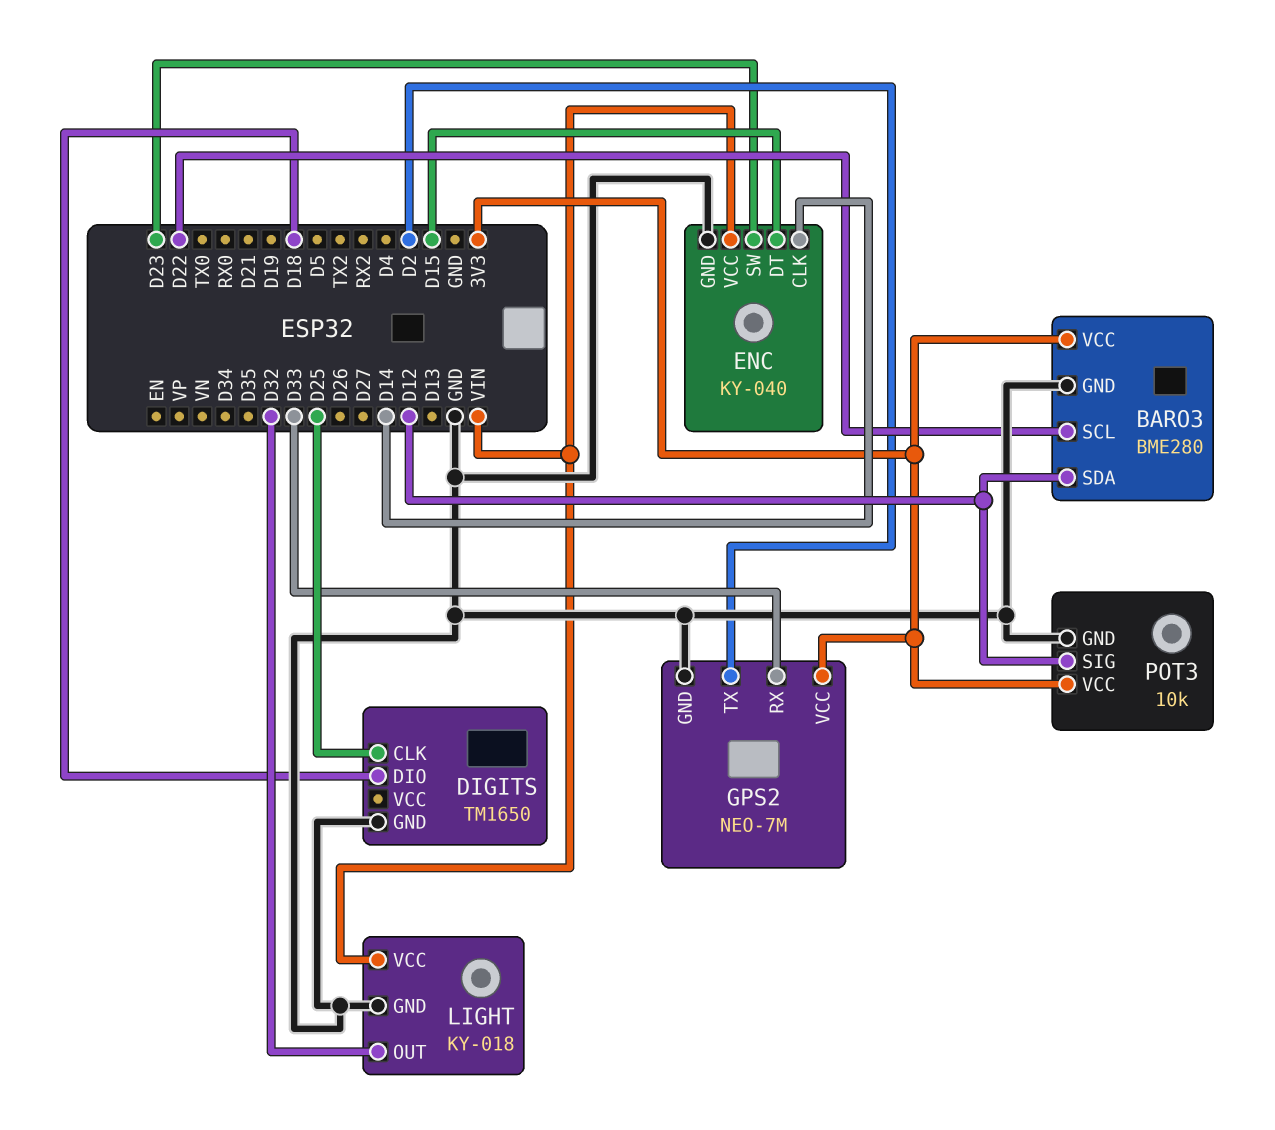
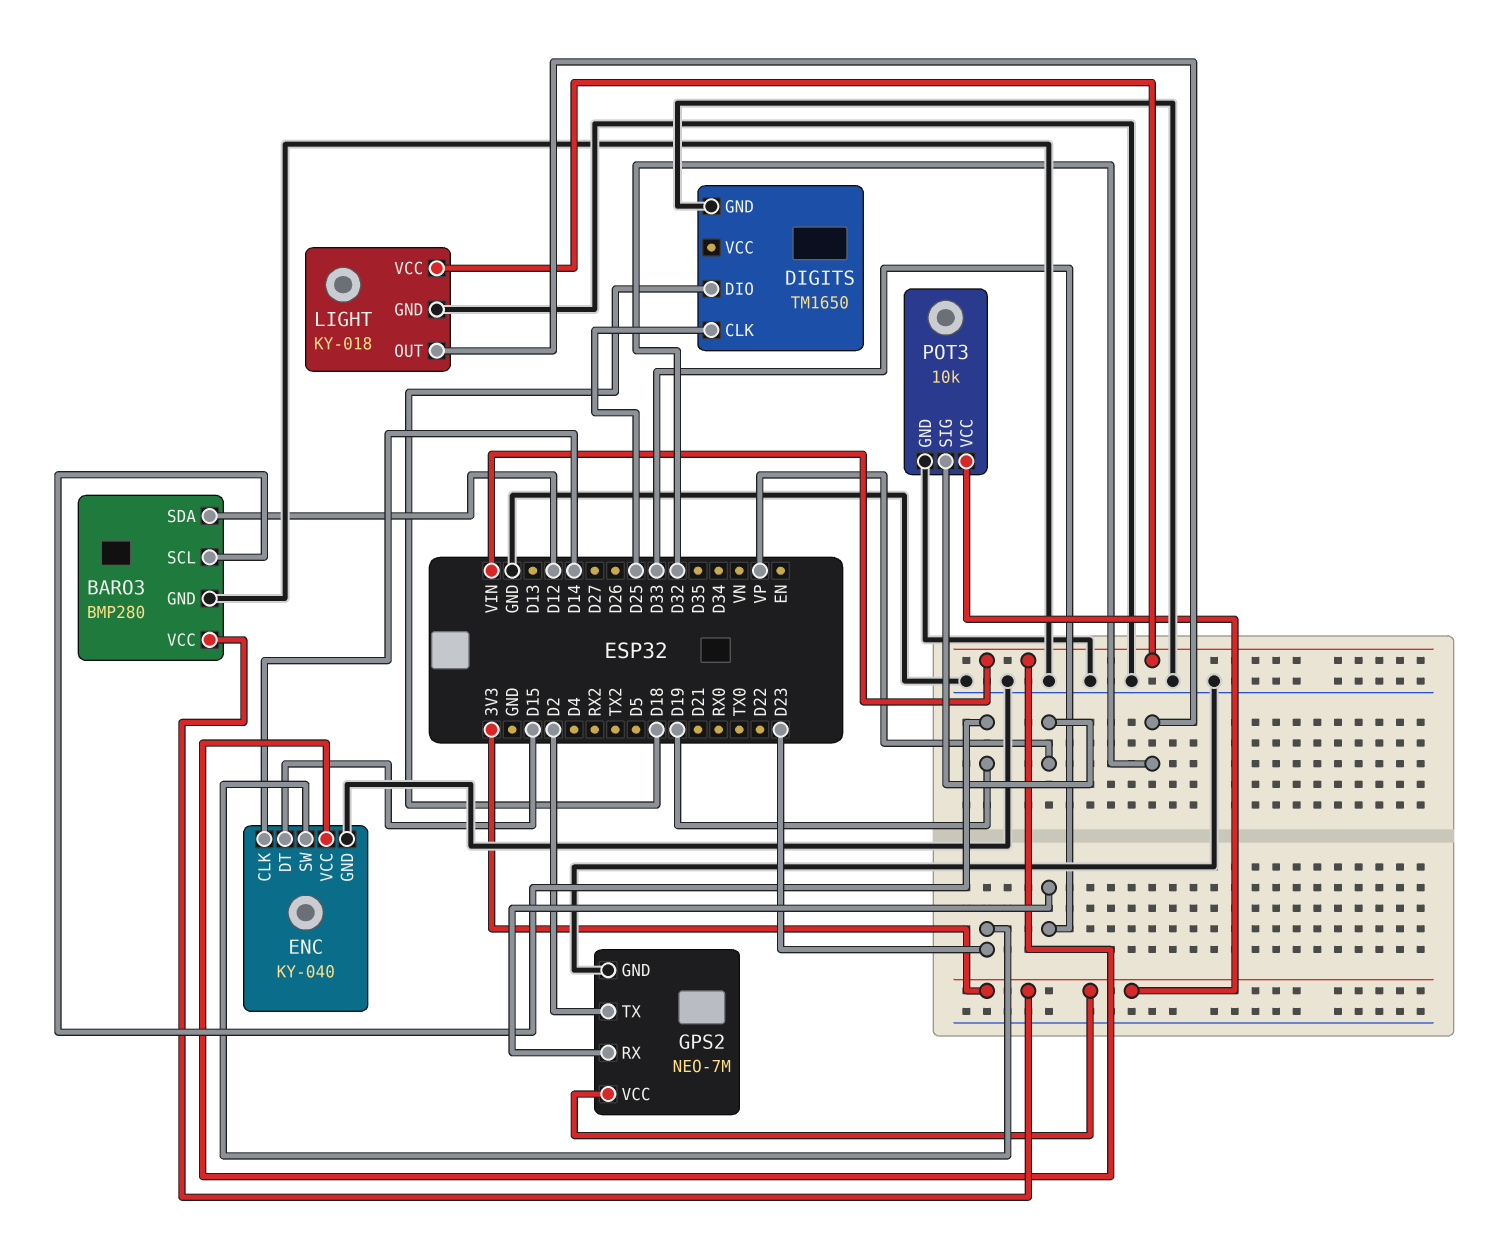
BARO3: BME280 -> BMP280
BARO3 pin SCL: D22 -> D19
POT3 pin SIG: D12 -> VP

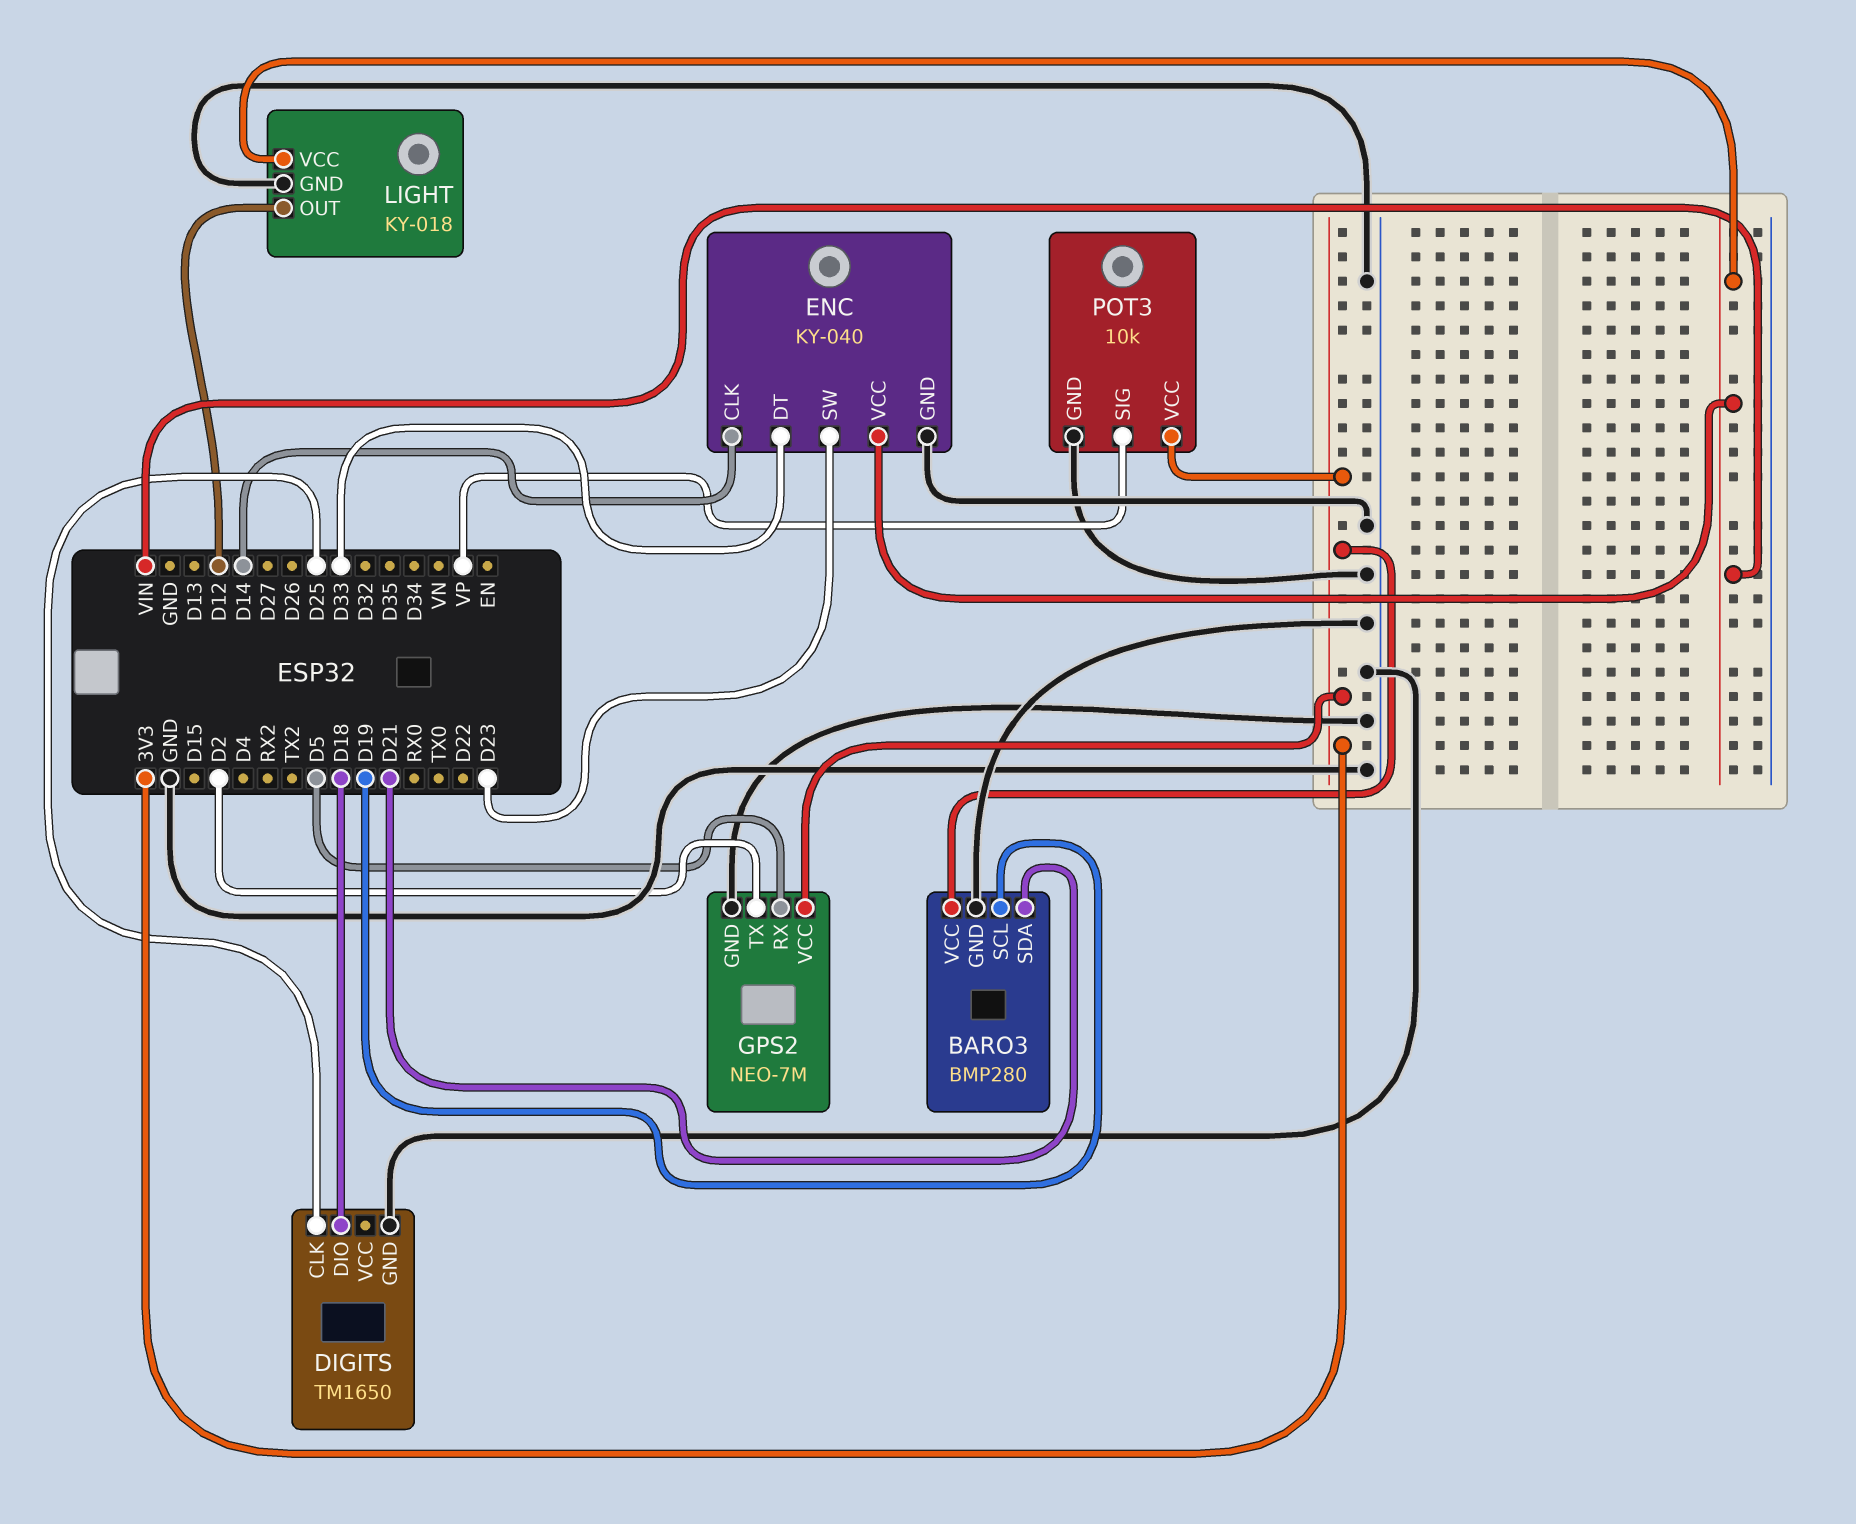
BARO3 pin SDA: D12 -> D21
ENC pin DT: D15 -> D33
GPS2 pin RX: D33 -> D5
LIGHT pin OUT: D32 -> D12

